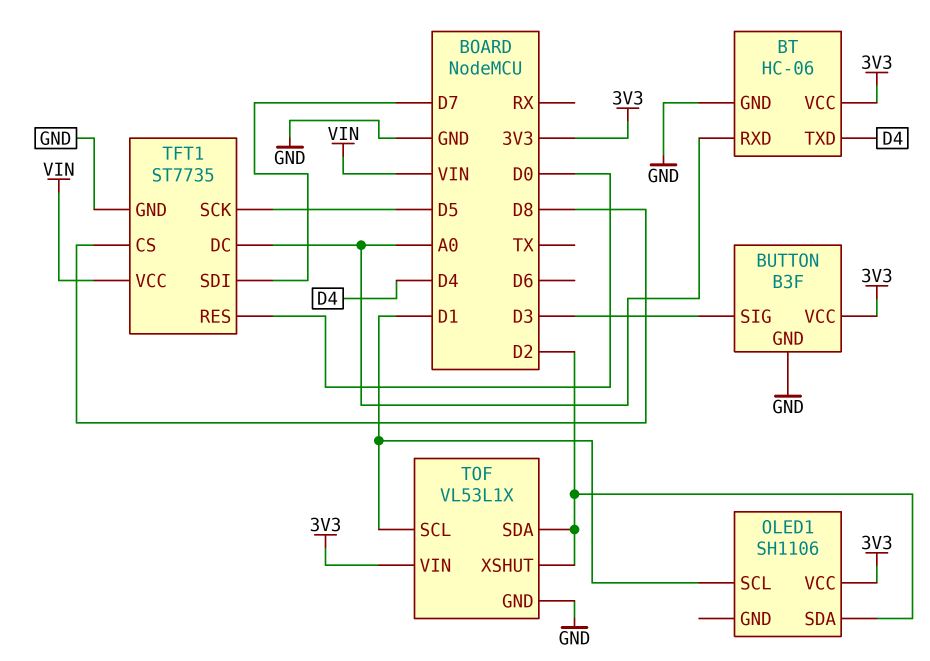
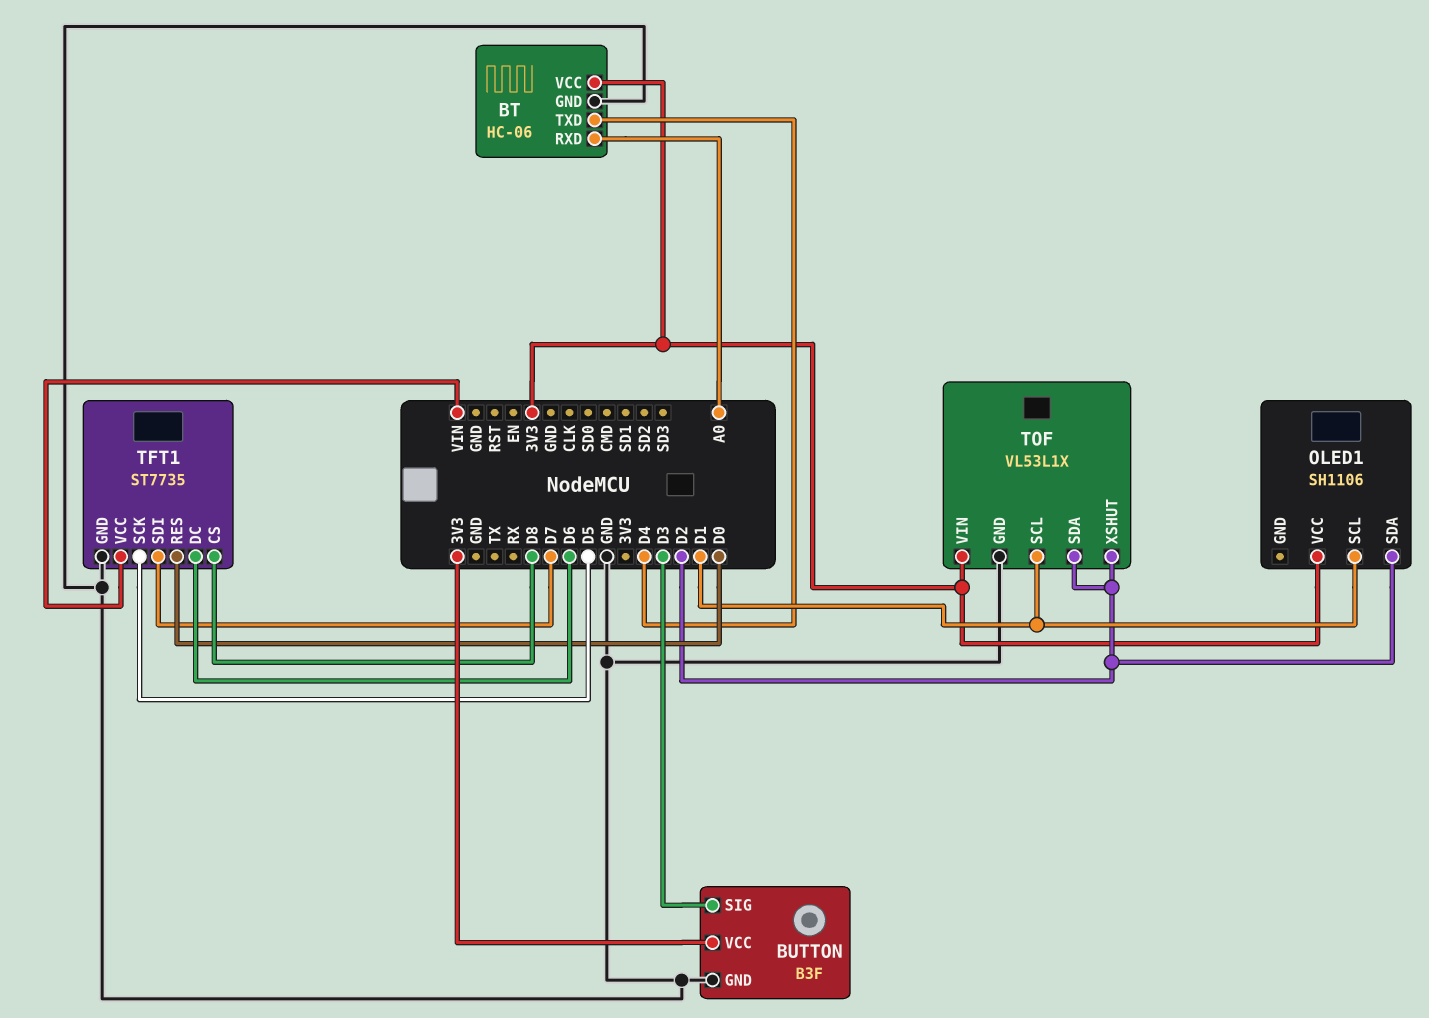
TFT1 pin DC: A0 -> D6

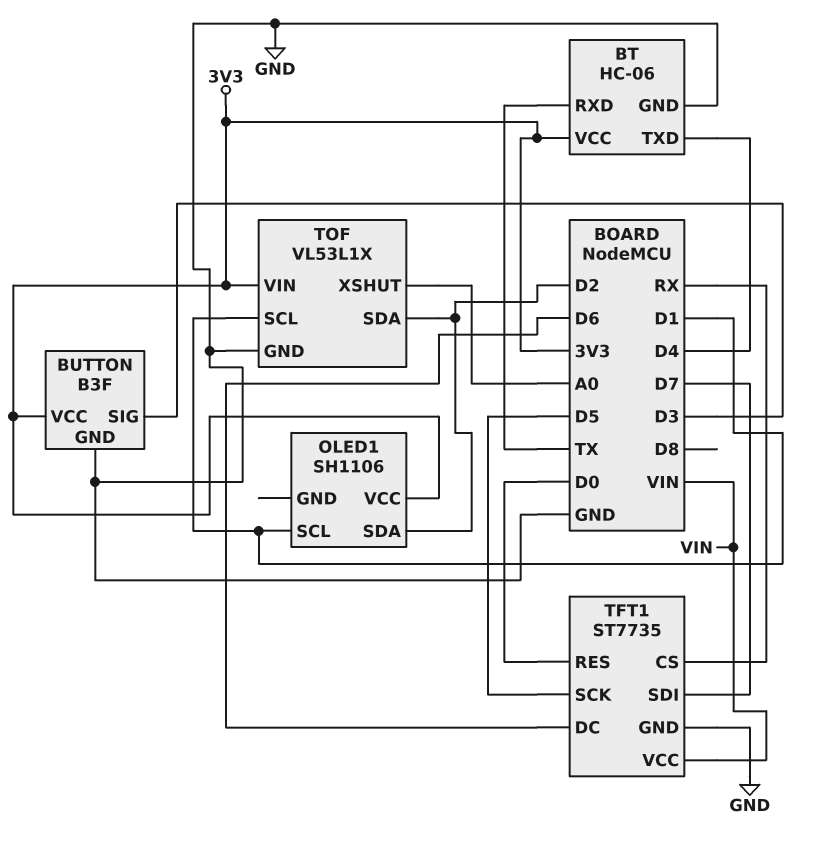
BT pin RXD: A0 -> TX
TFT1 pin CS: D8 -> RX
TOF pin XSHUT: D2 -> A0

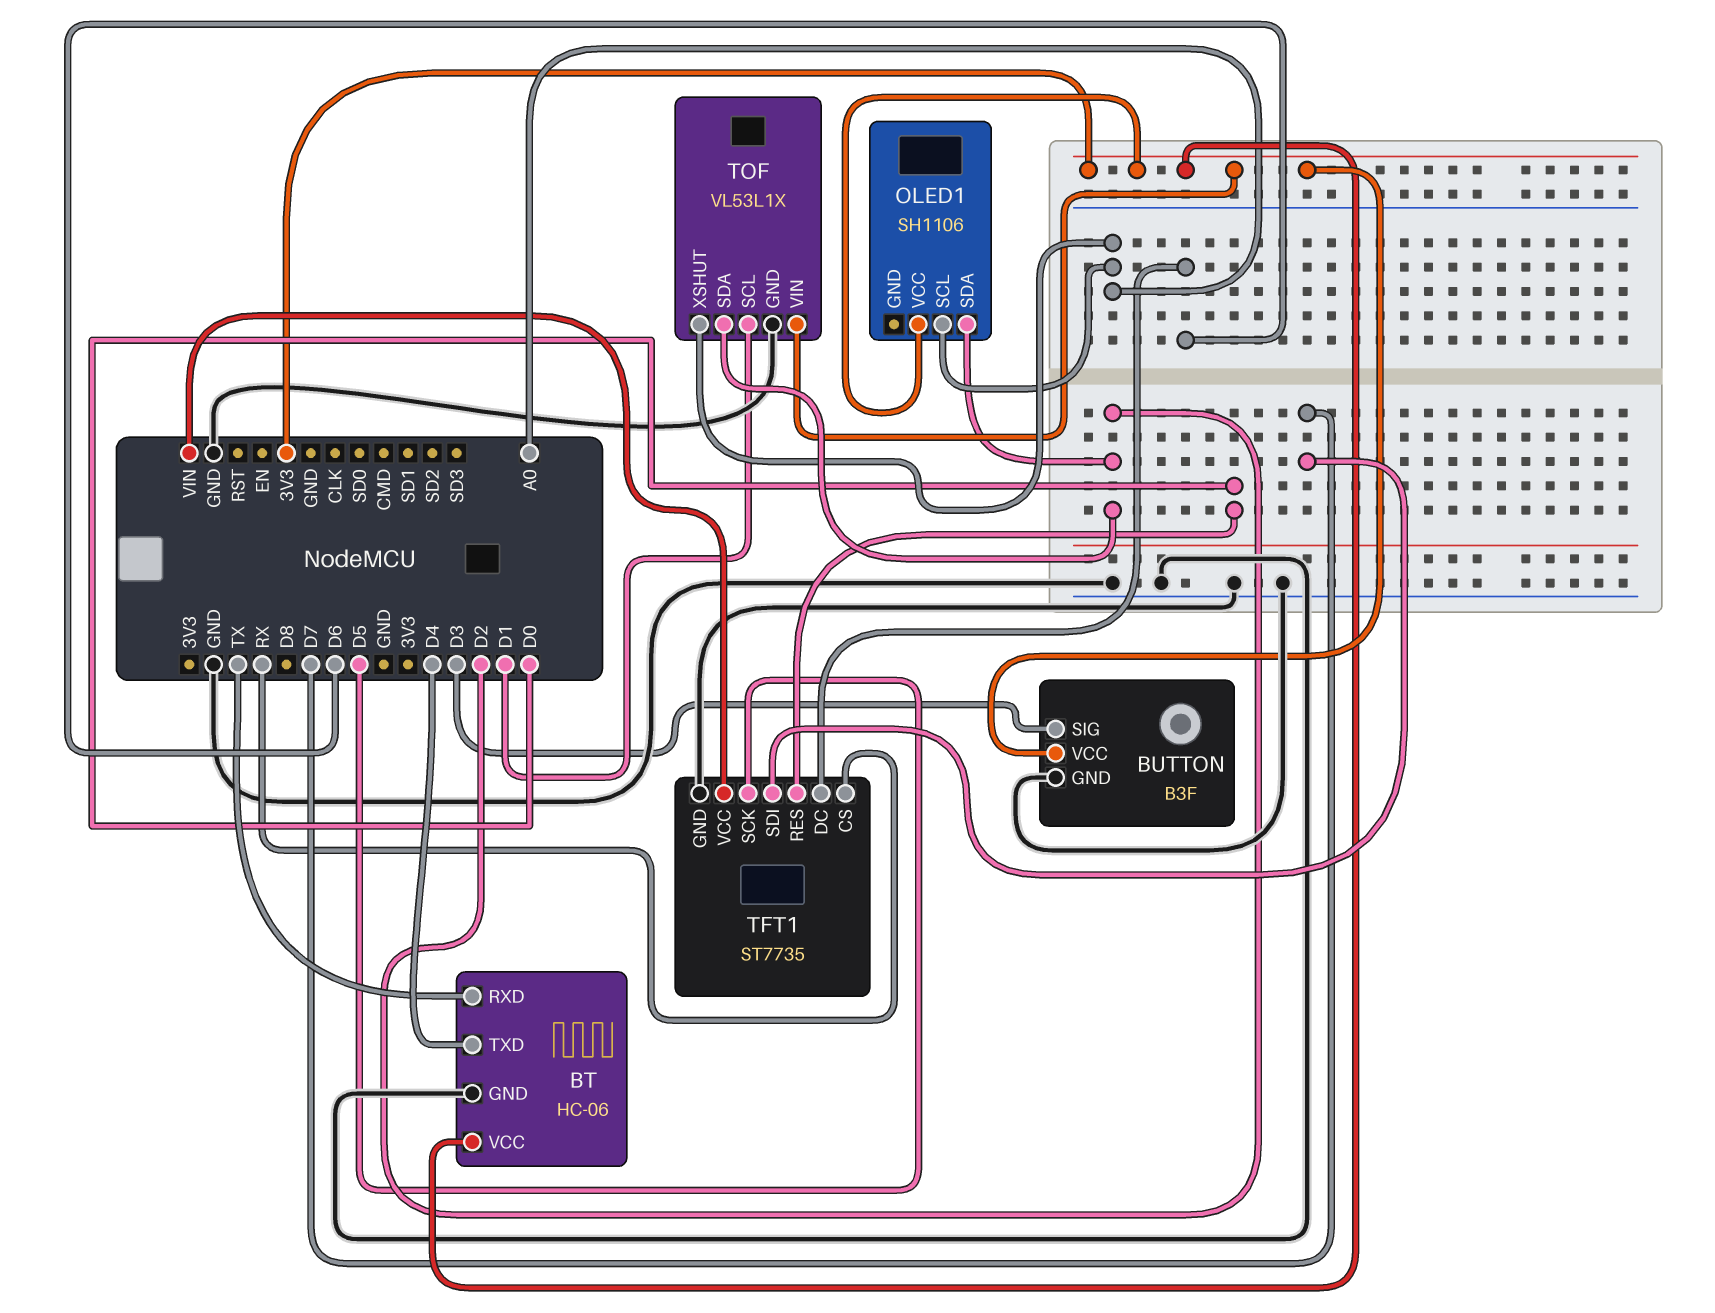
OLED1 pin SCL: D1 -> A0

